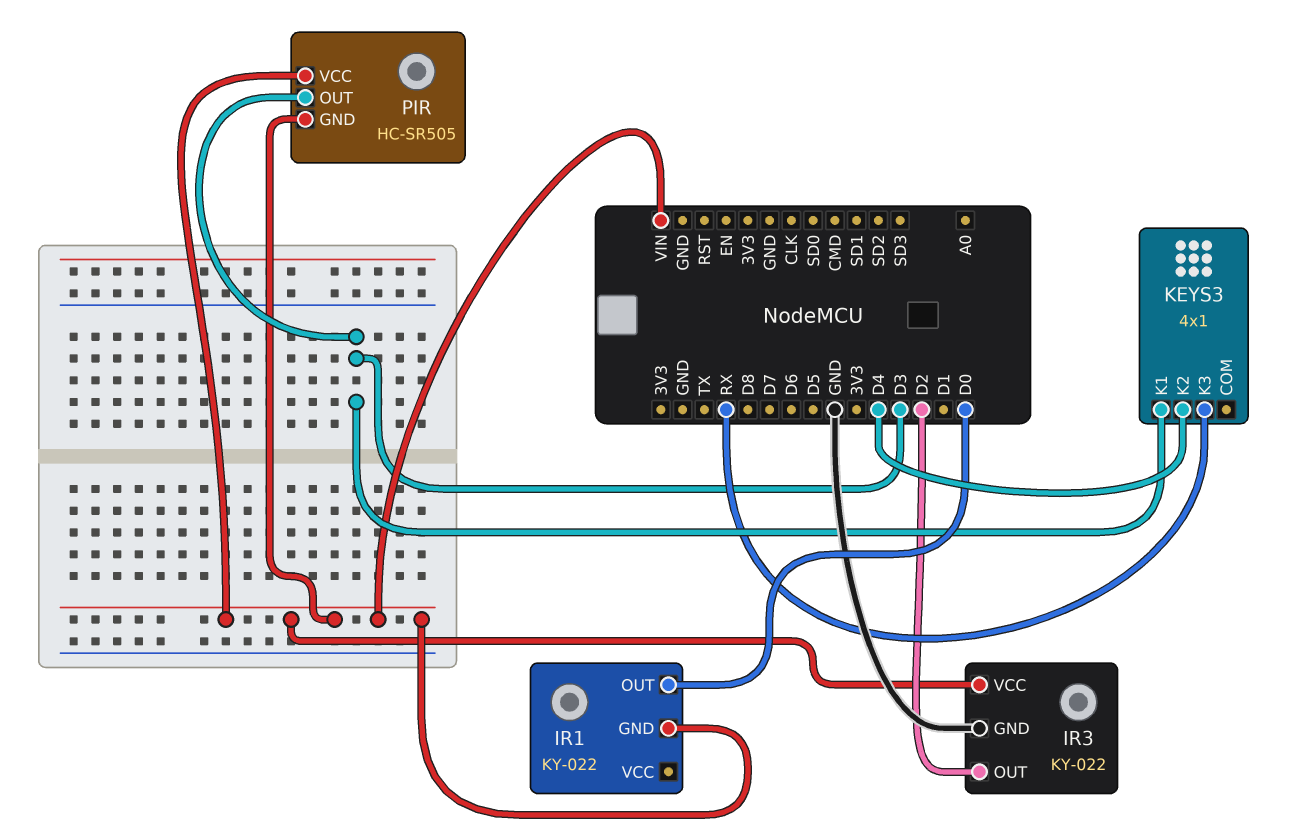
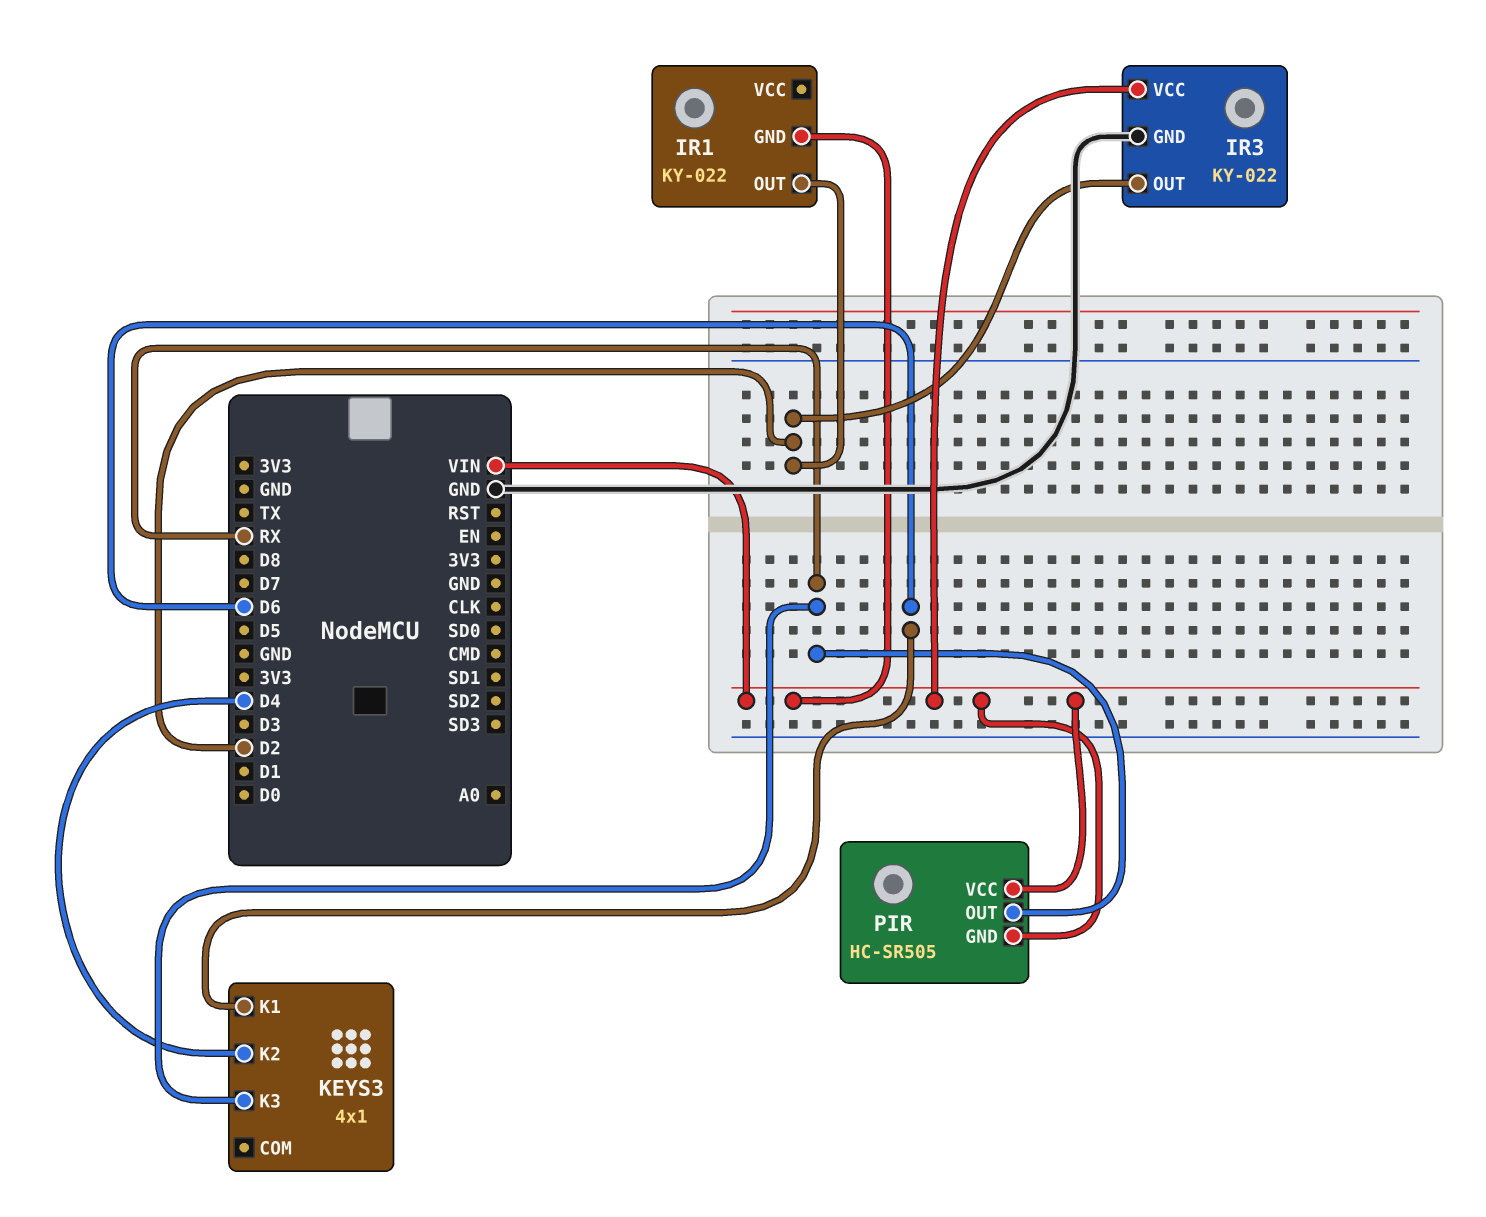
IR1 pin OUT: D0 -> D2
KEYS3 pin K1: D3 -> D6
PIR pin OUT: D3 -> RX

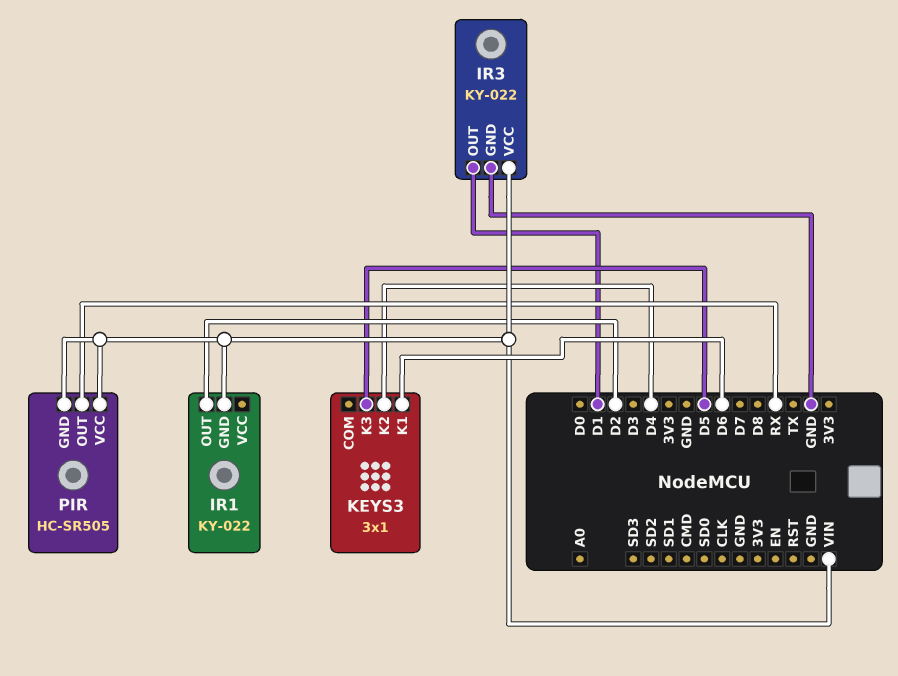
IR3 pin OUT: D2 -> D1
KEYS3: 4x1 -> 3x1
KEYS3 pin K3: RX -> D5

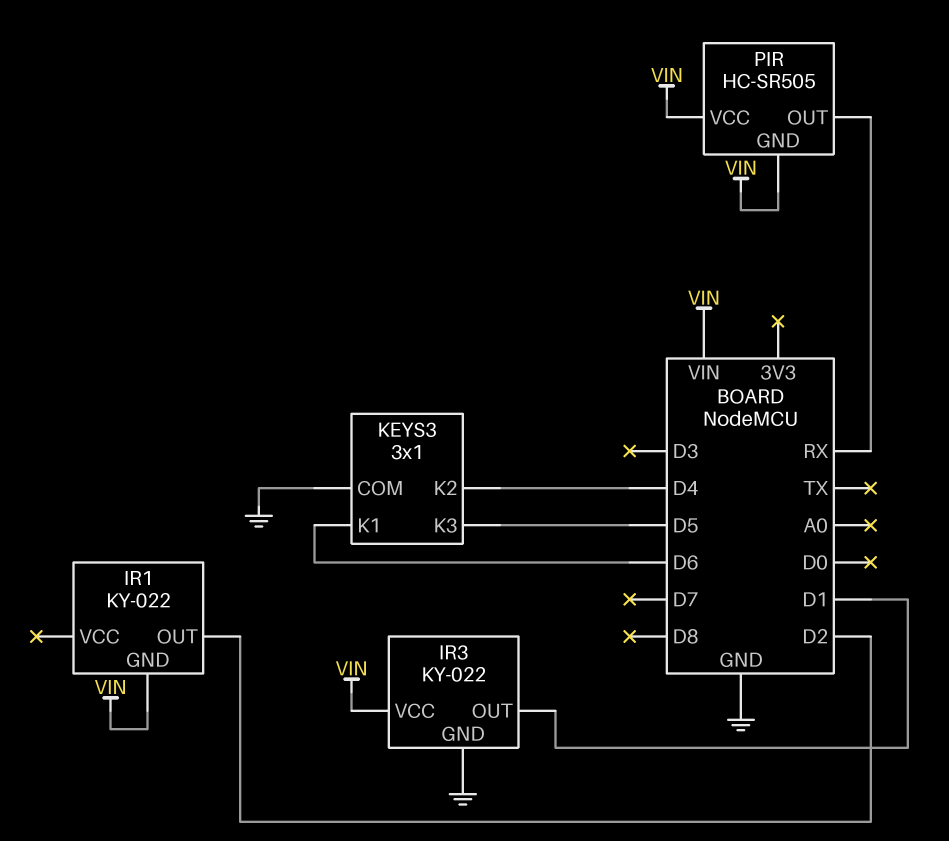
KEYS3 pin COM: none -> GND

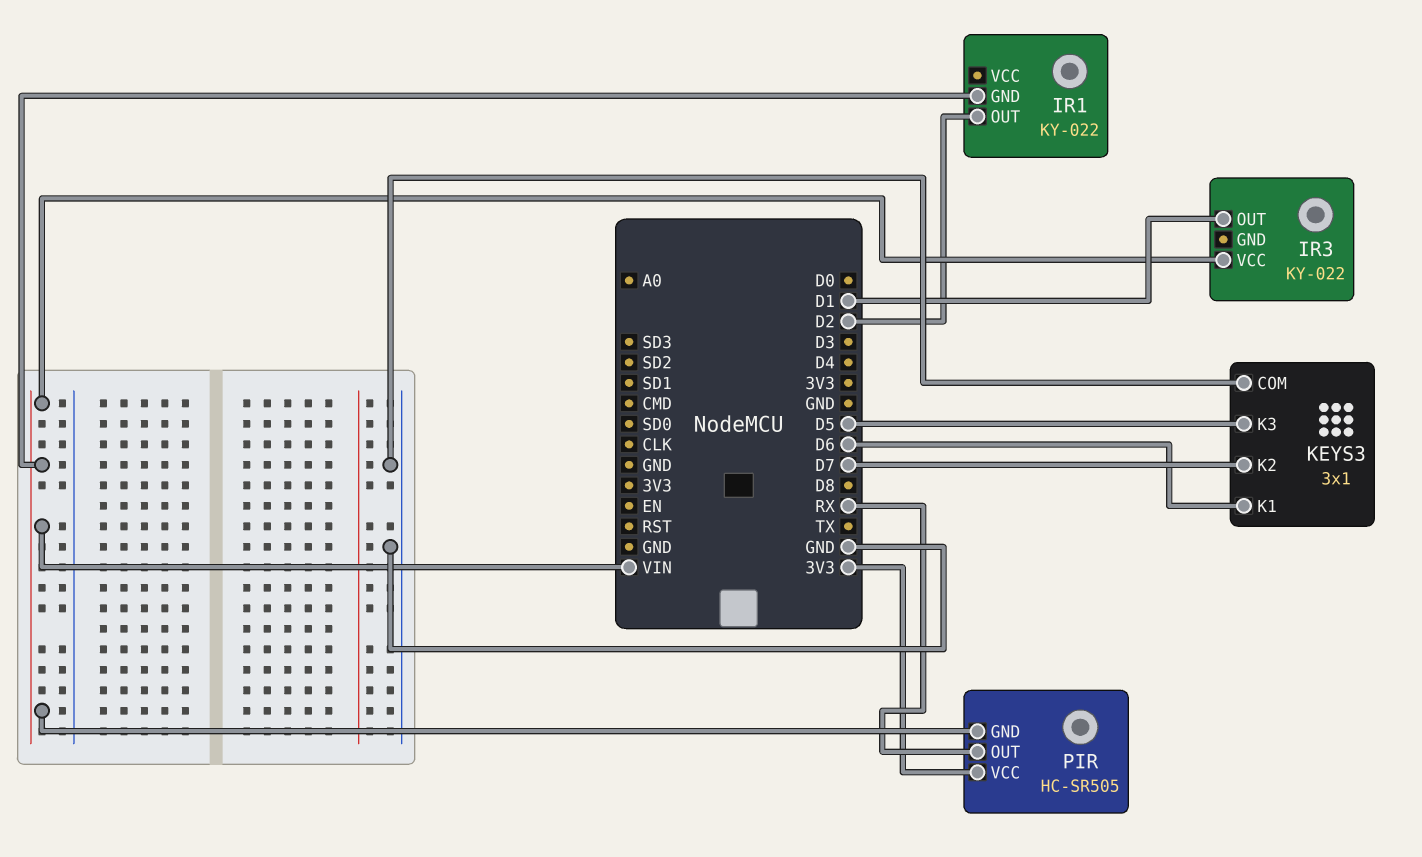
IR3 pin GND: GND -> none
KEYS3 pin K2: D4 -> D7
PIR pin VCC: VIN -> 3V3

